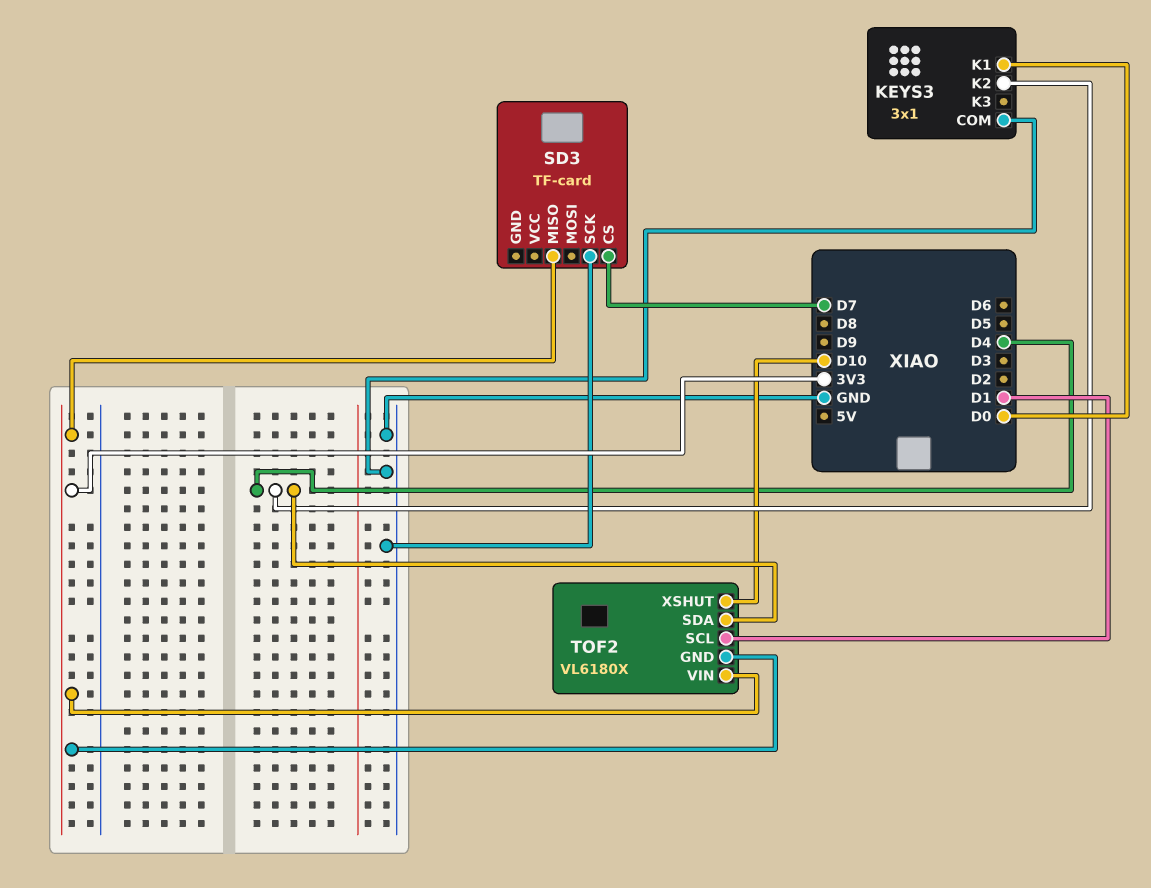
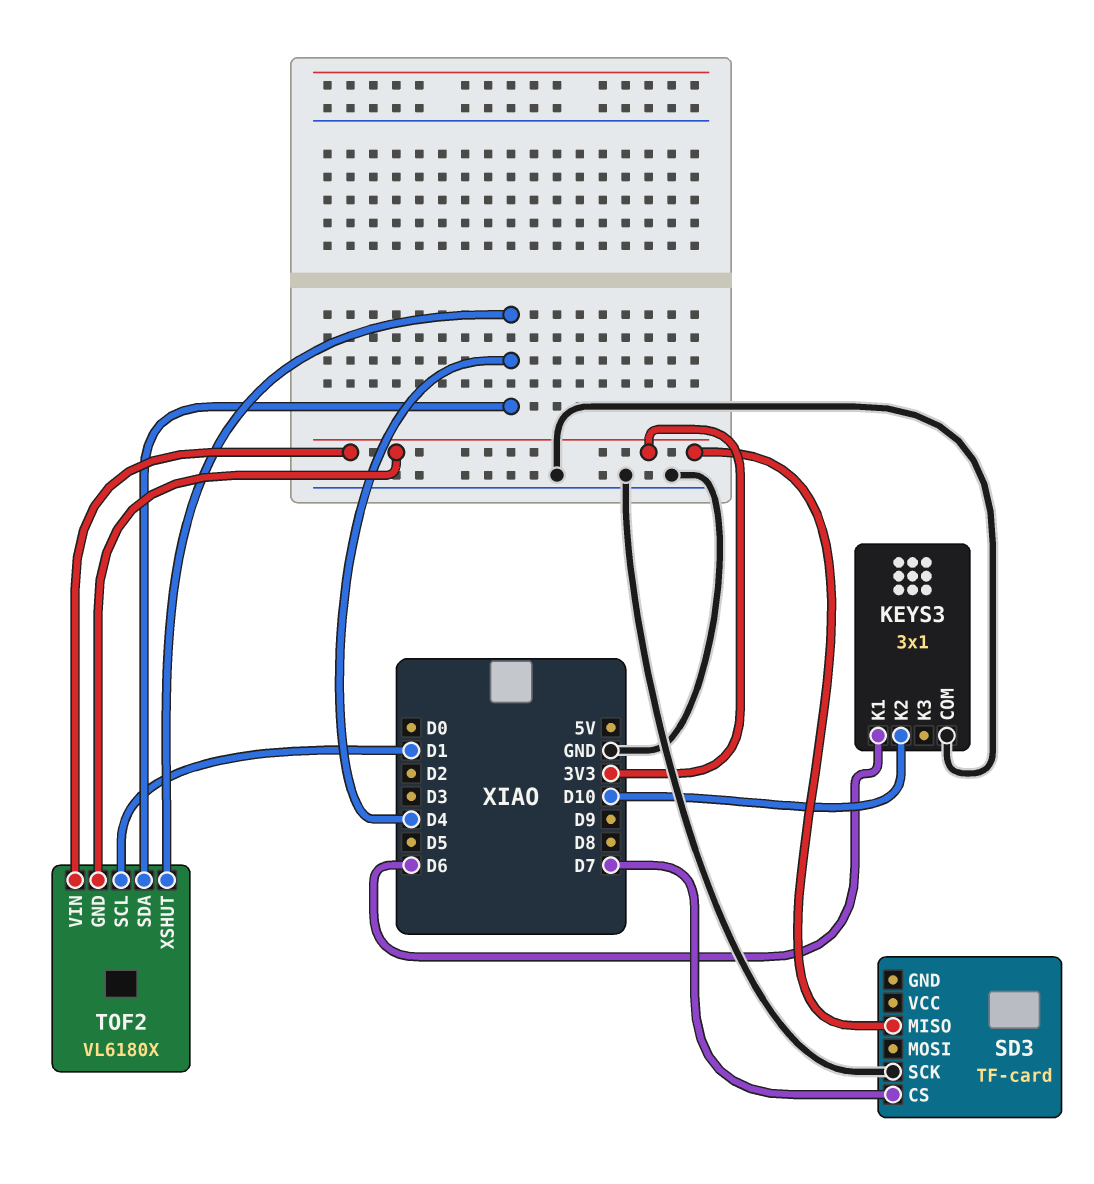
KEYS3 pin K1: D0 -> D6
KEYS3 pin K2: D4 -> D10
TOF2 pin XSHUT: D10 -> D4

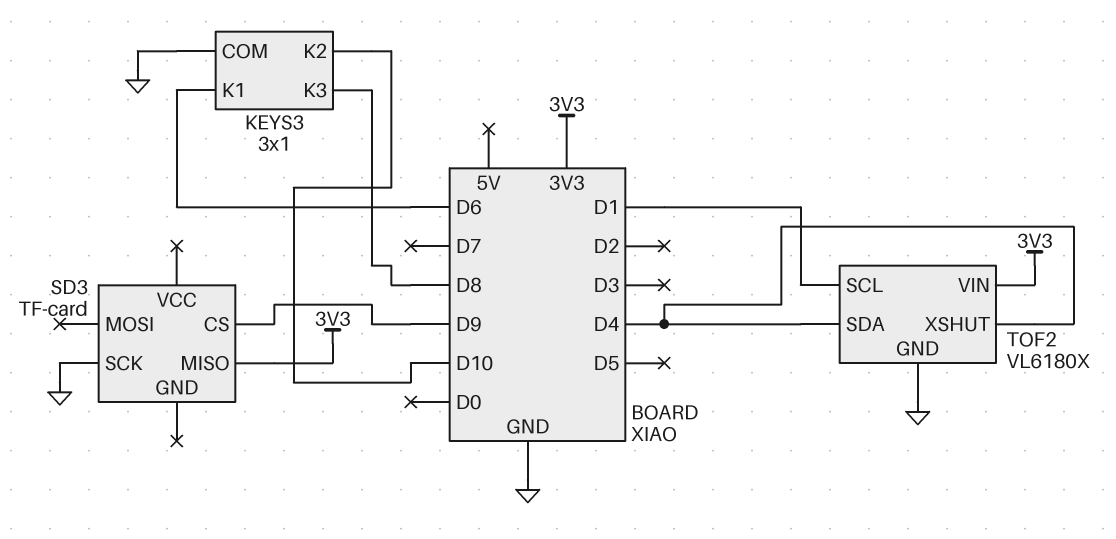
KEYS3 pin K3: none -> D8
SD3 pin CS: D7 -> D9
TOF2 pin GND: 3V3 -> GND

